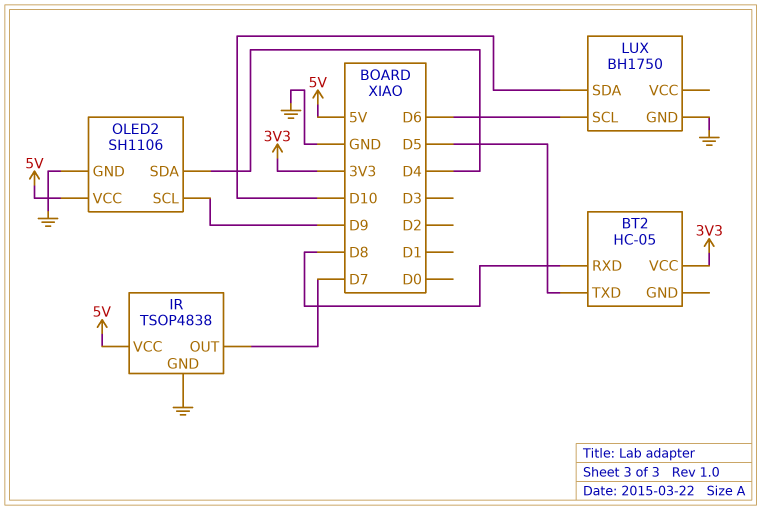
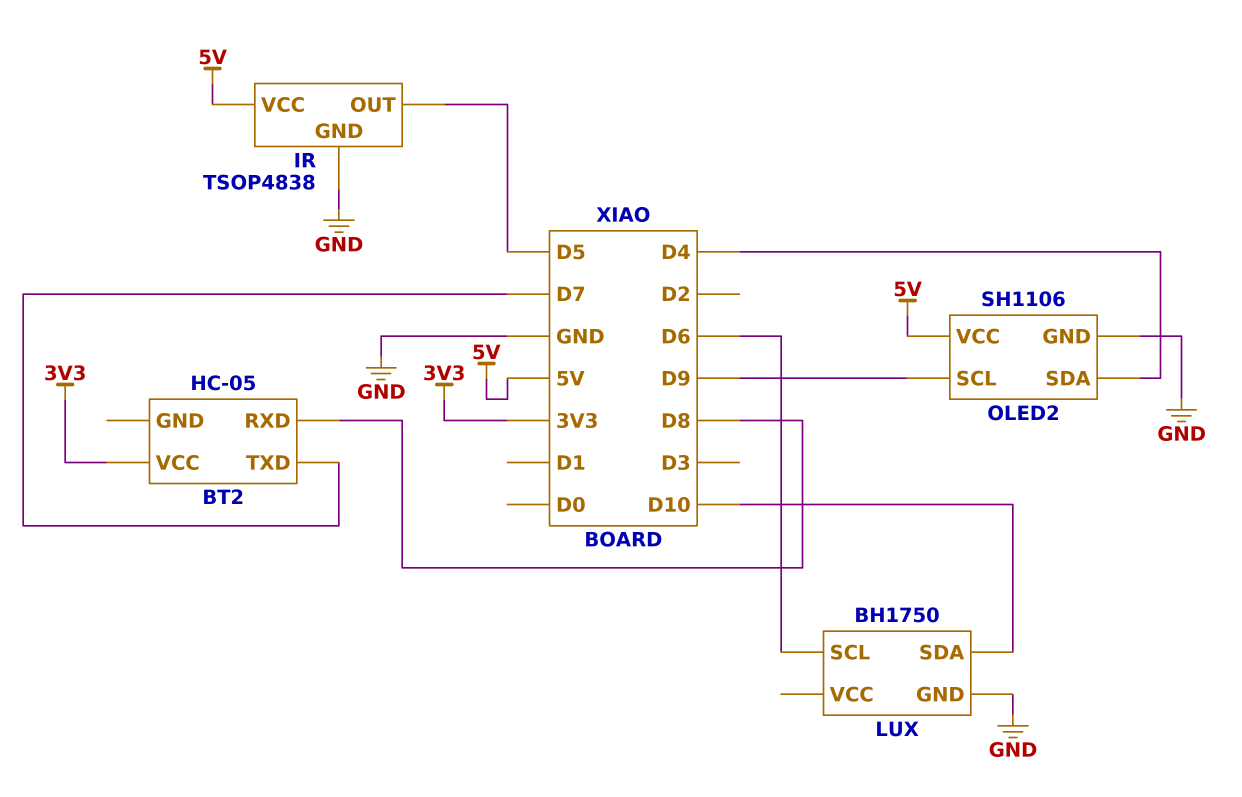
BT2 pin TXD: D5 -> D7
IR pin OUT: D7 -> D5

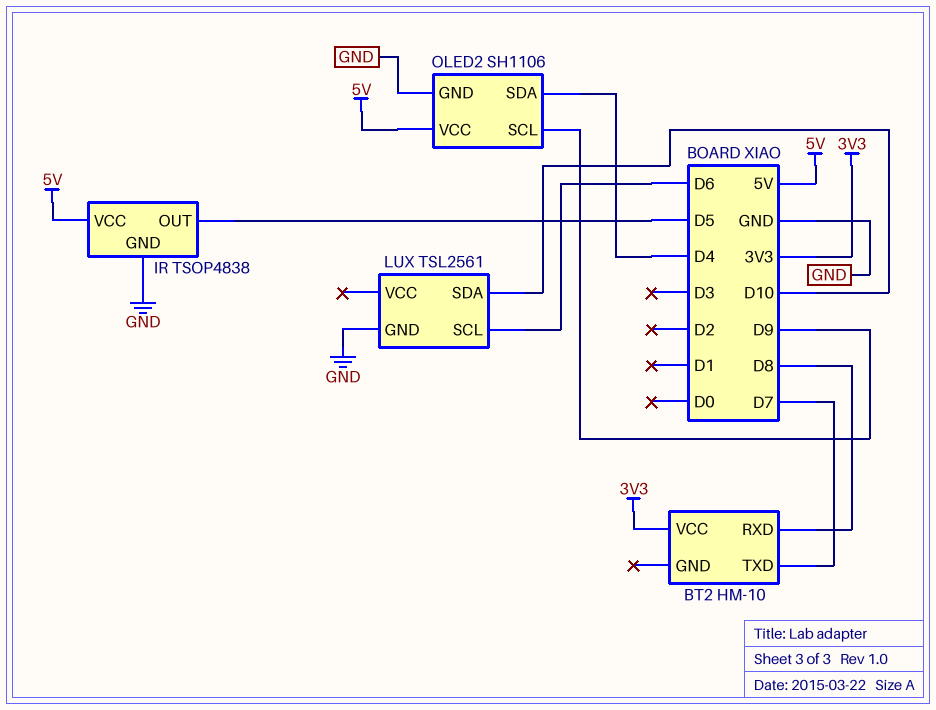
BT2: HC-05 -> HM-10
LUX: BH1750 -> TSL2561

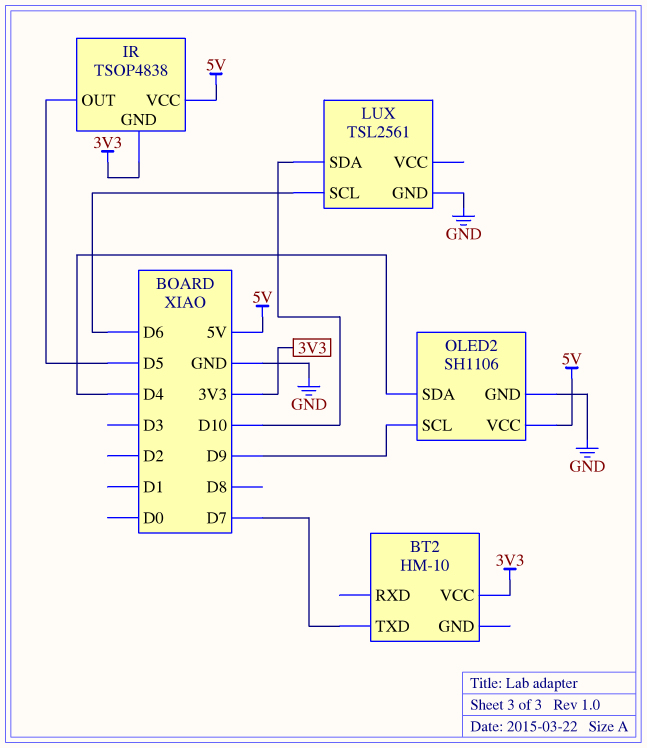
BT2 pin RXD: D8 -> none
IR pin GND: GND -> 3V3

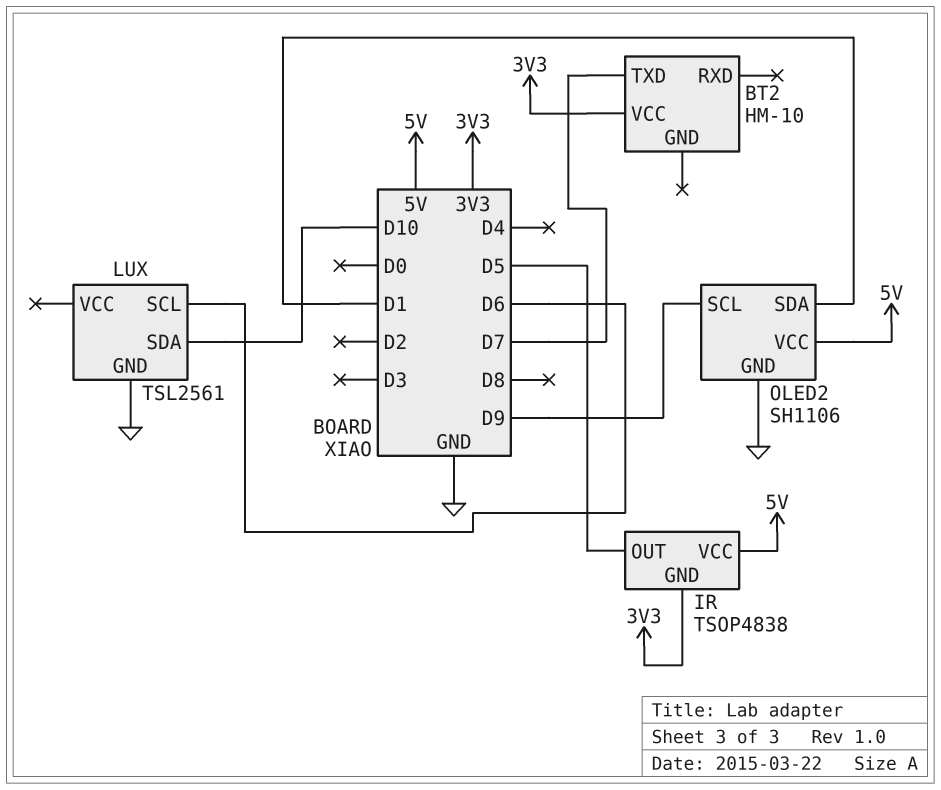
OLED2 pin SDA: D4 -> D1

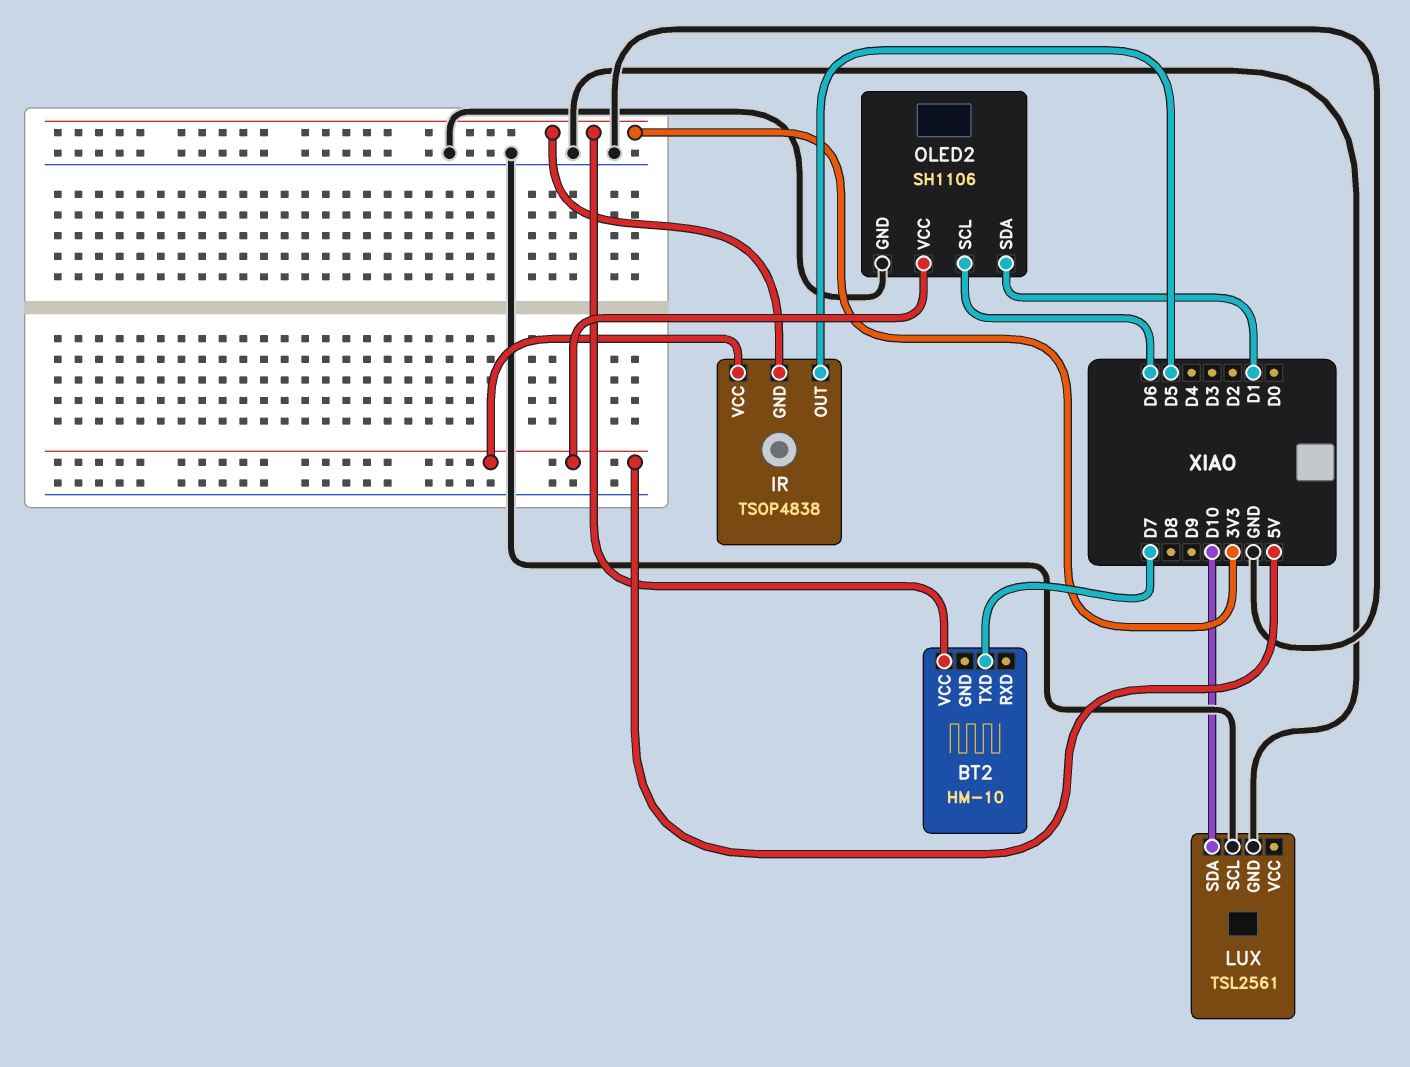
LUX pin SCL: D6 -> GND
OLED2 pin SCL: D9 -> D6

